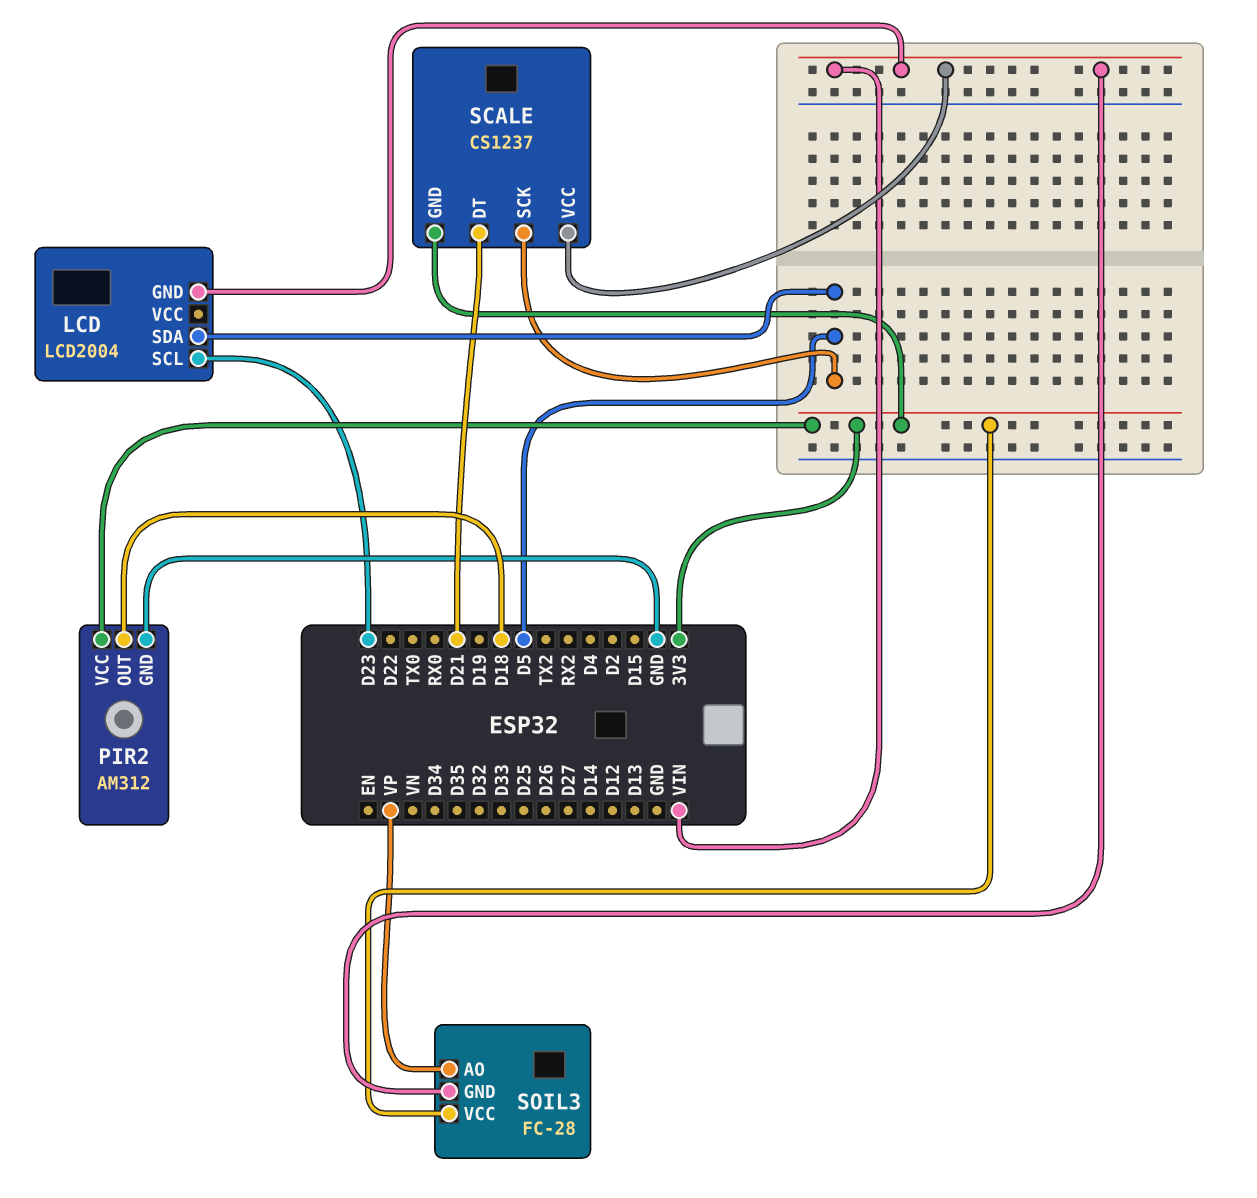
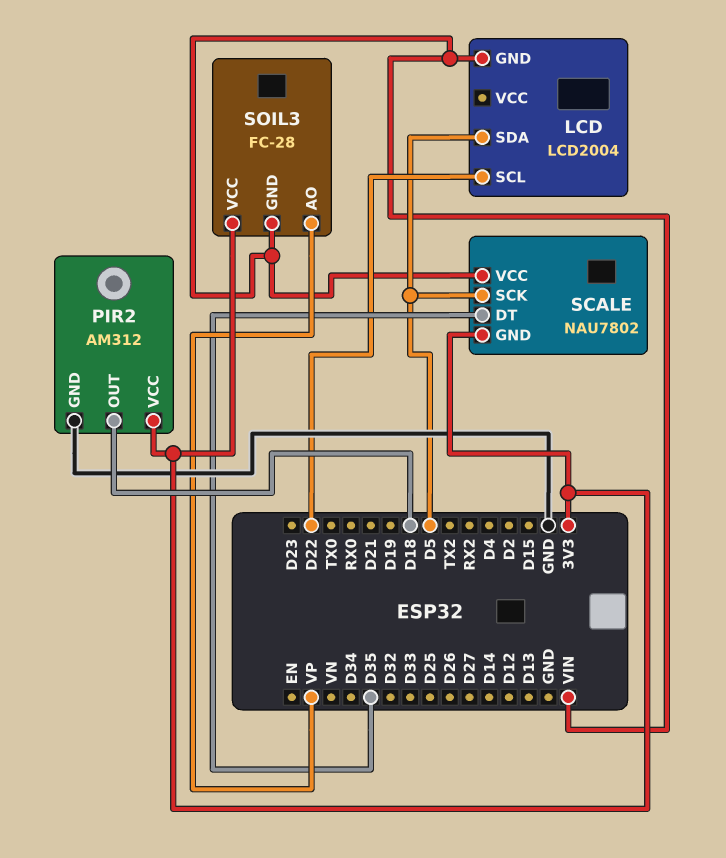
LCD pin SCL: D23 -> D22
SCALE: CS1237 -> NAU7802
SCALE pin DT: D21 -> D35

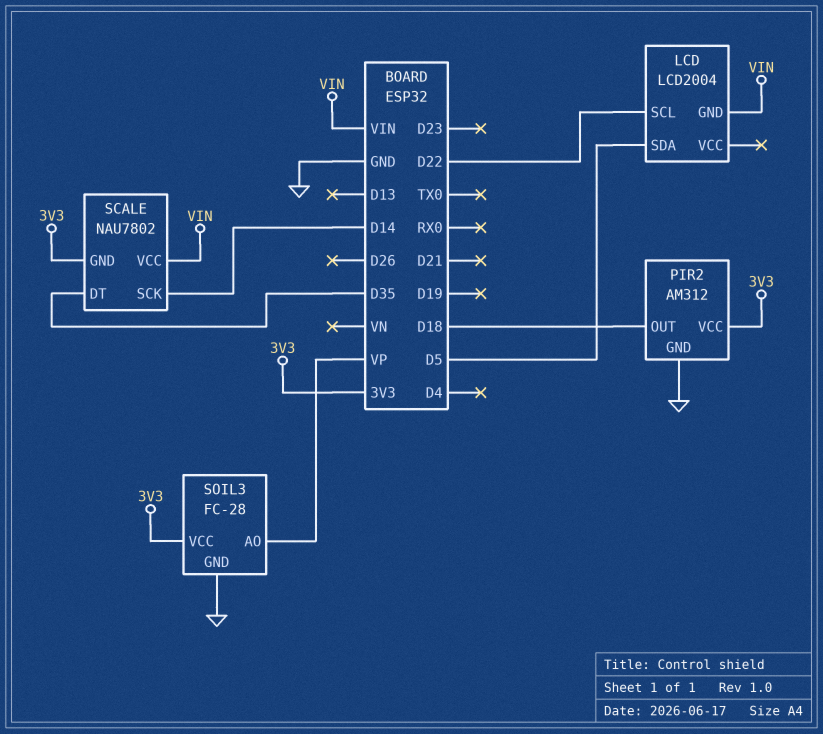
SCALE pin SCK: D5 -> D14
SOIL3 pin GND: VIN -> GND

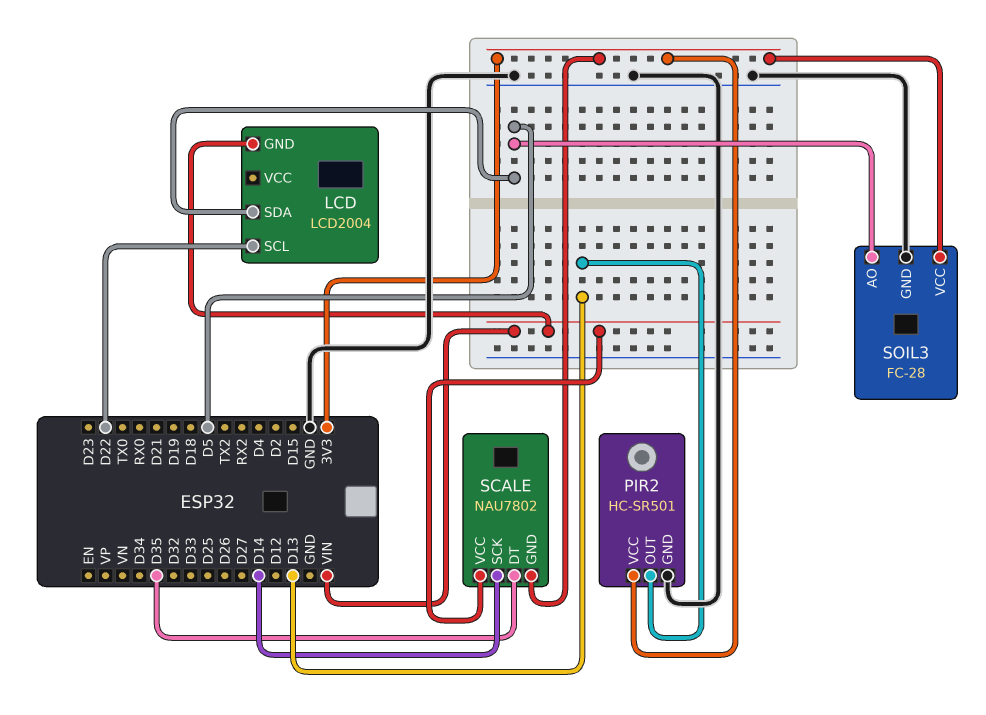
PIR2: AM312 -> HC-SR501
PIR2 pin OUT: D18 -> D13
SOIL3 pin AO: VP -> D5

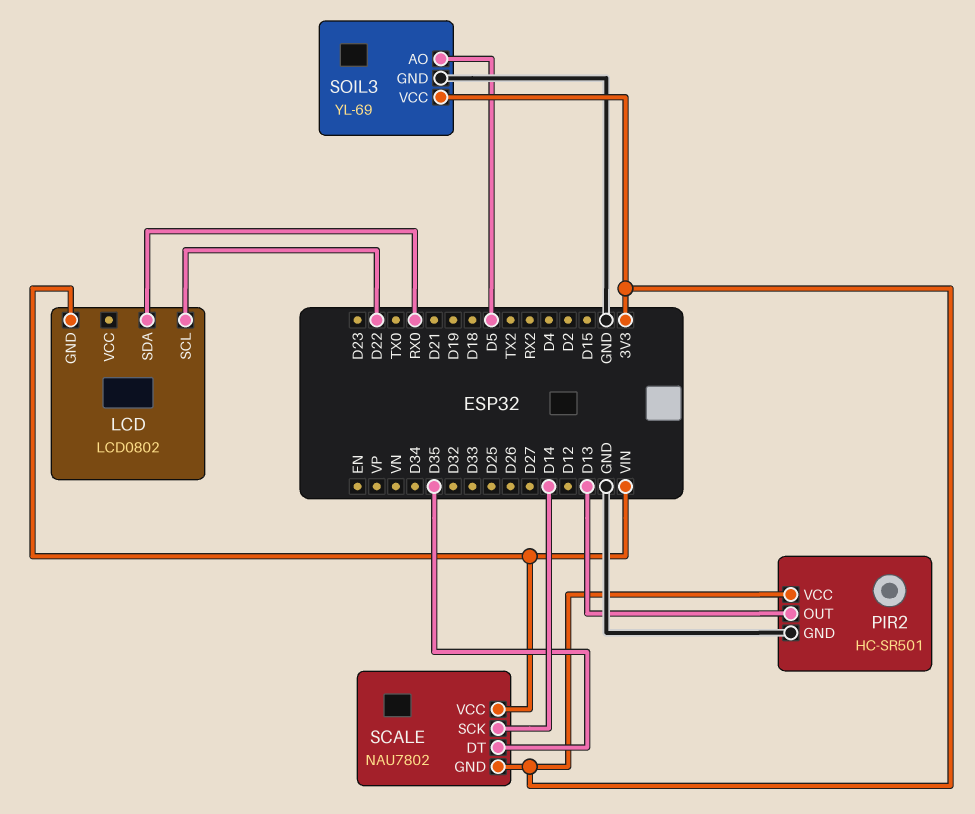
LCD: LCD2004 -> LCD0802
LCD pin SDA: D5 -> RX0
SOIL3: FC-28 -> YL-69

